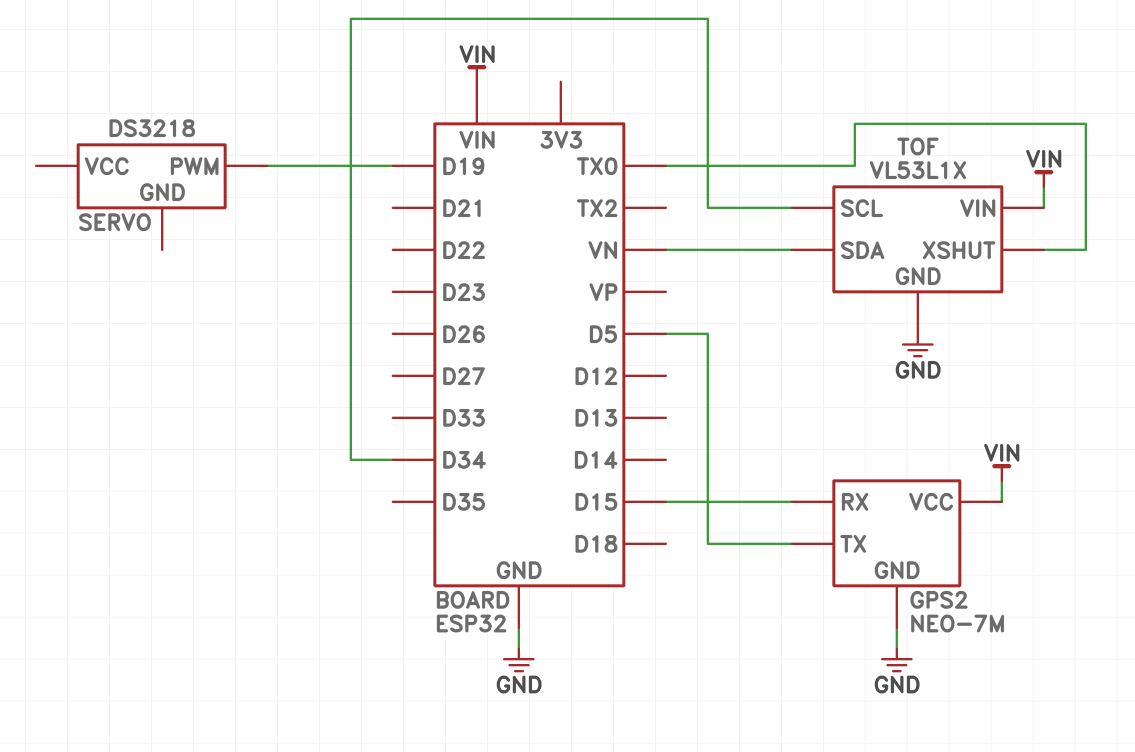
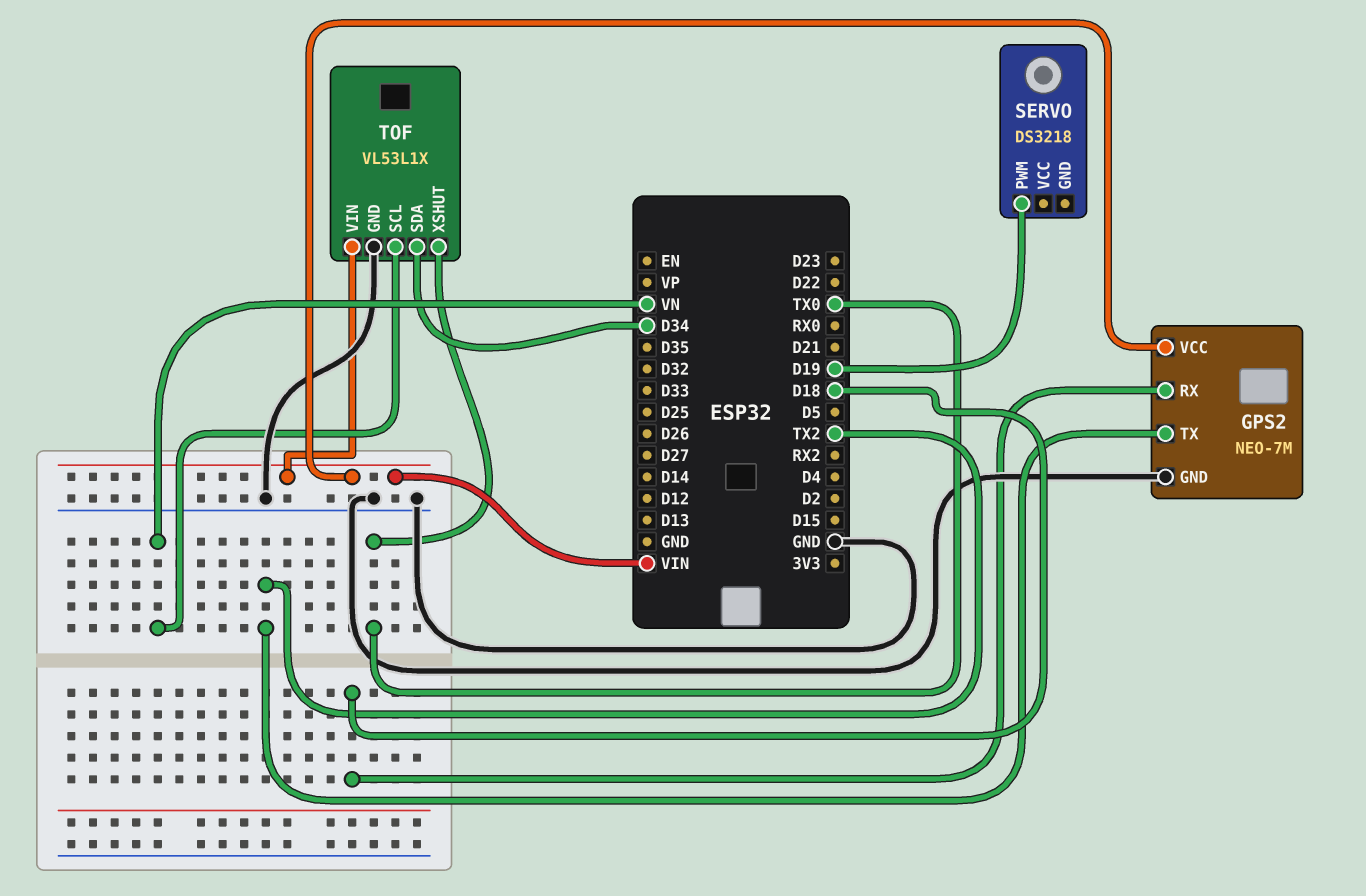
GPS2 pin RX: D15 -> D18
GPS2 pin TX: D5 -> TX2
TOF pin SCL: D34 -> VN
TOF pin SDA: VN -> D34

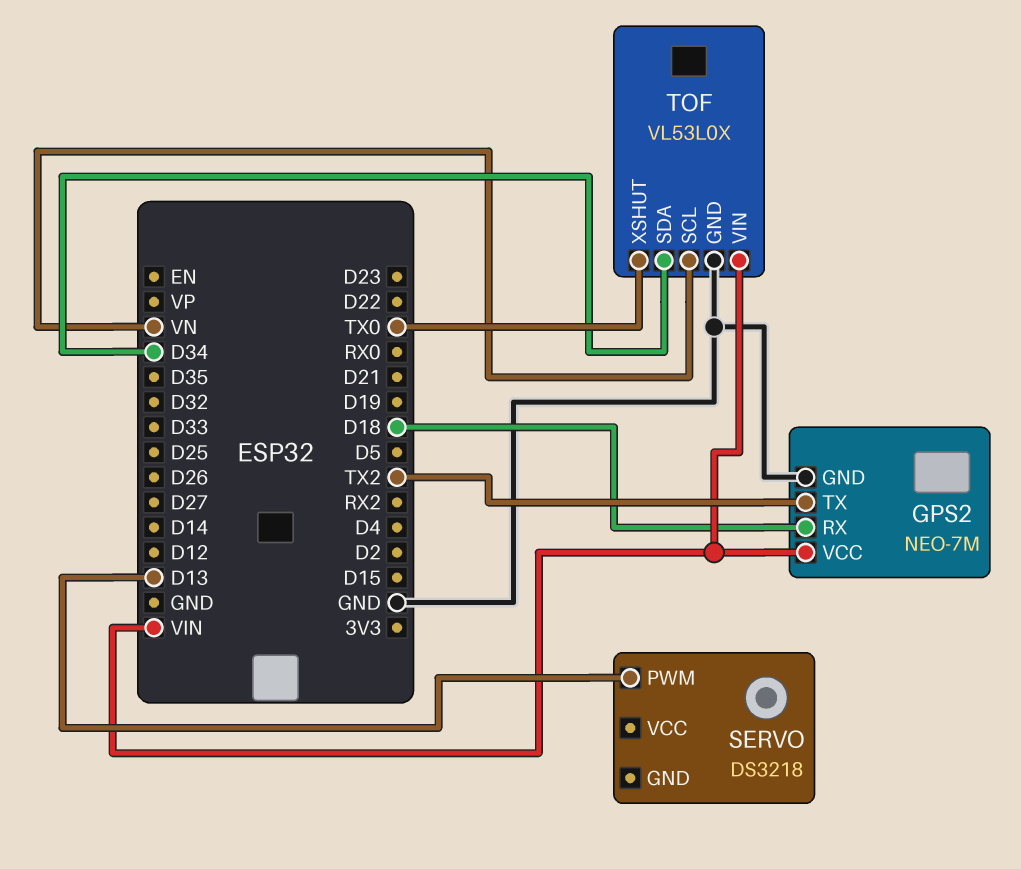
SERVO pin PWM: D19 -> D13
TOF: VL53L1X -> VL53L0X

